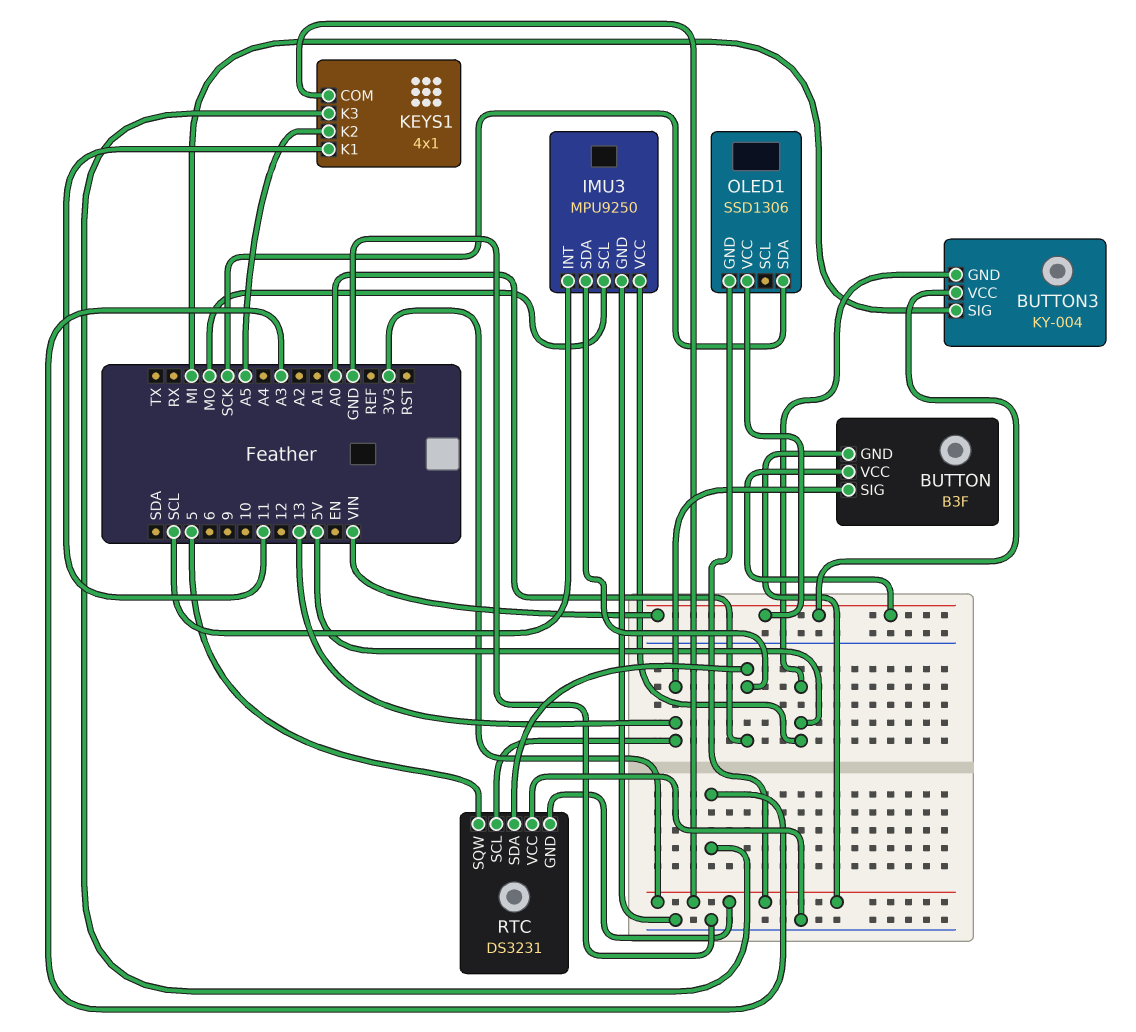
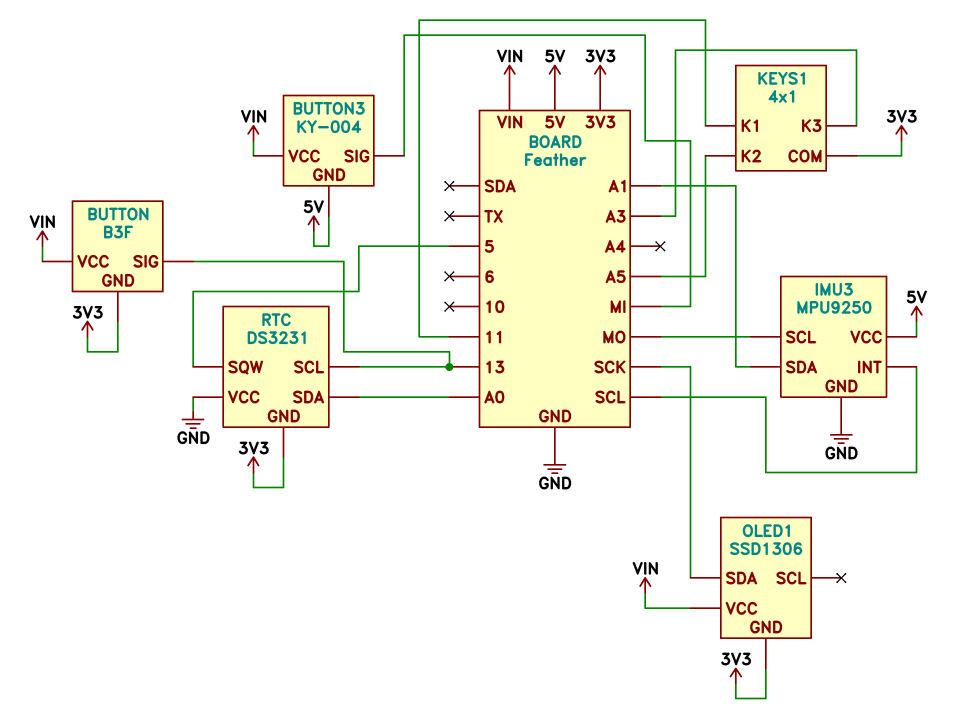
IMU3 pin SDA: A0 -> A1

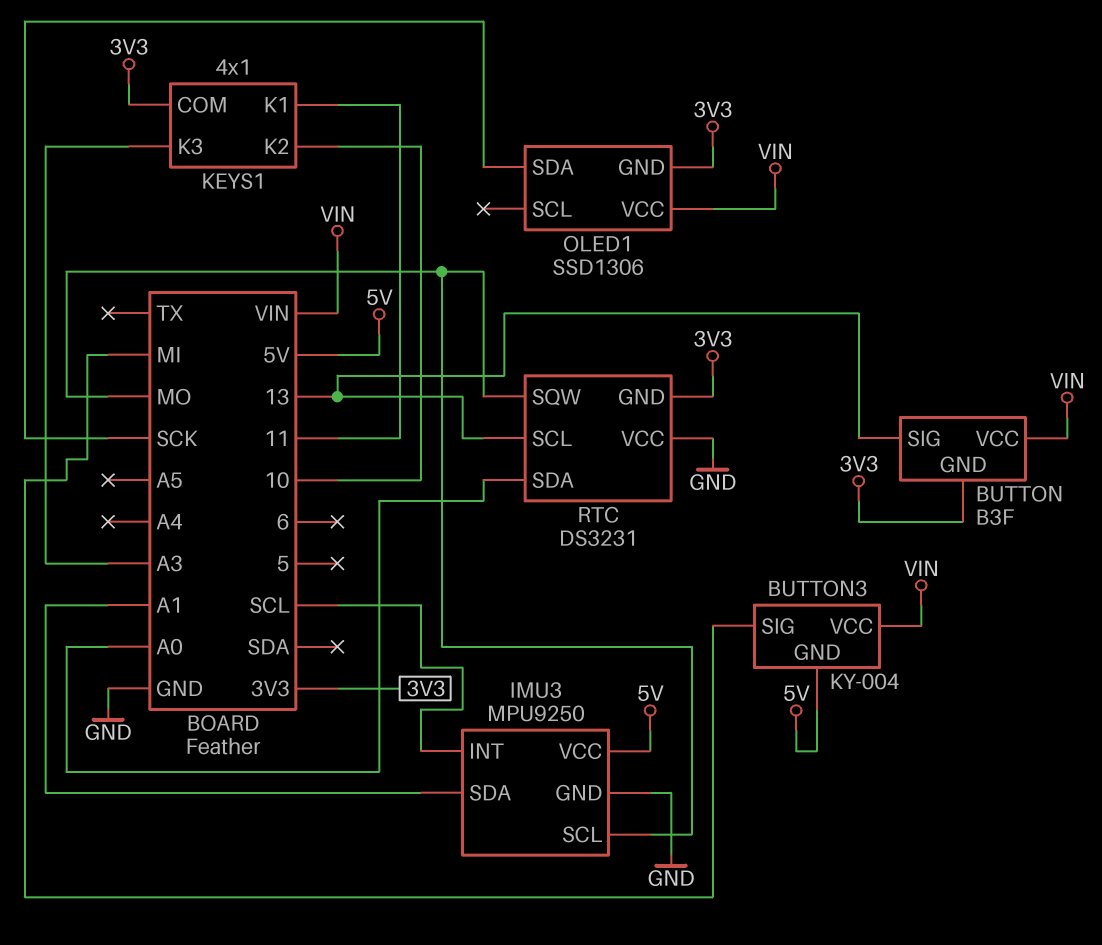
KEYS1 pin K2: A5 -> 10
RTC pin SQW: 5 -> MO

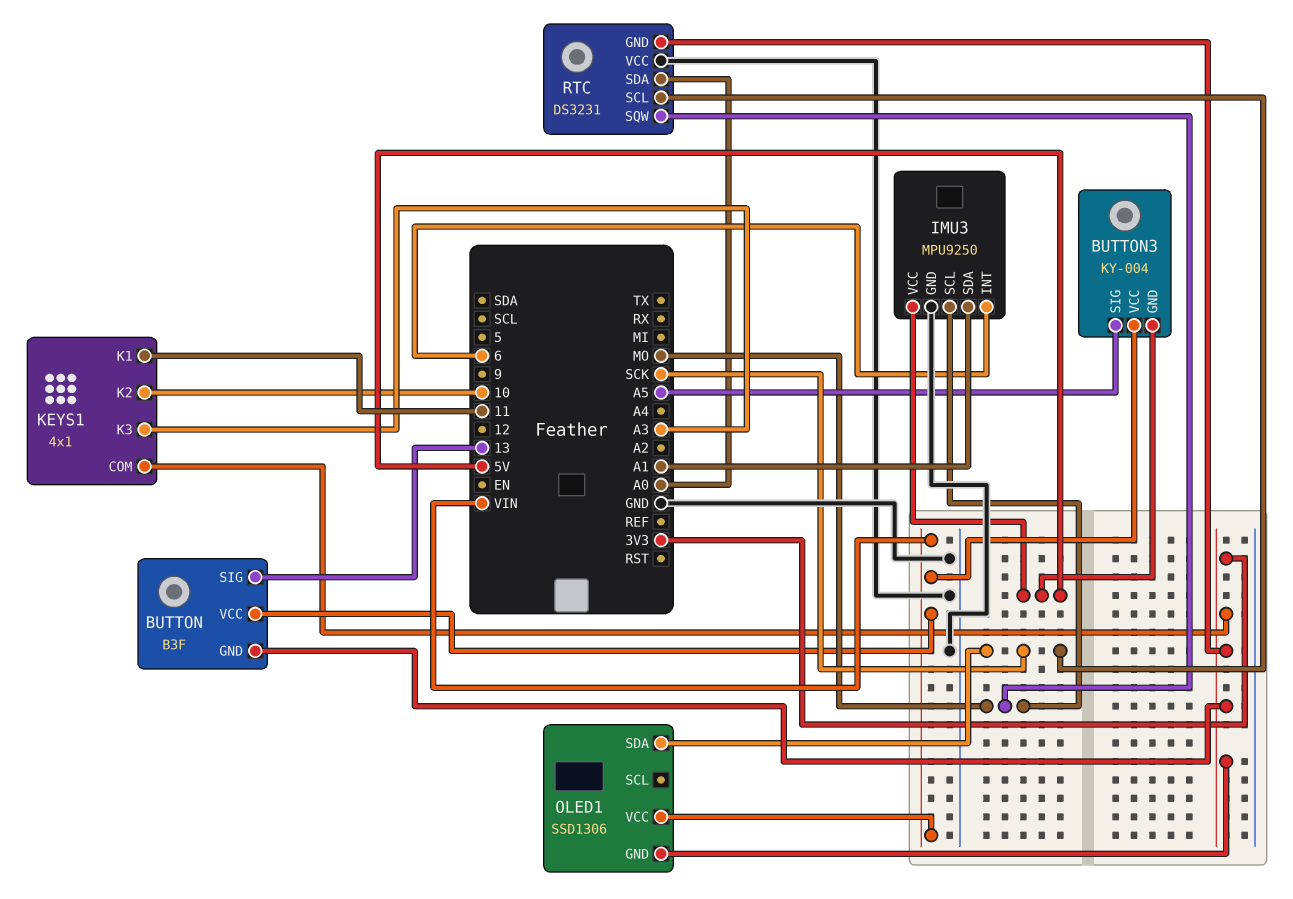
BUTTON3 pin SIG: MI -> A5
IMU3 pin INT: SCL -> 6
RTC pin SCL: 13 -> SCK

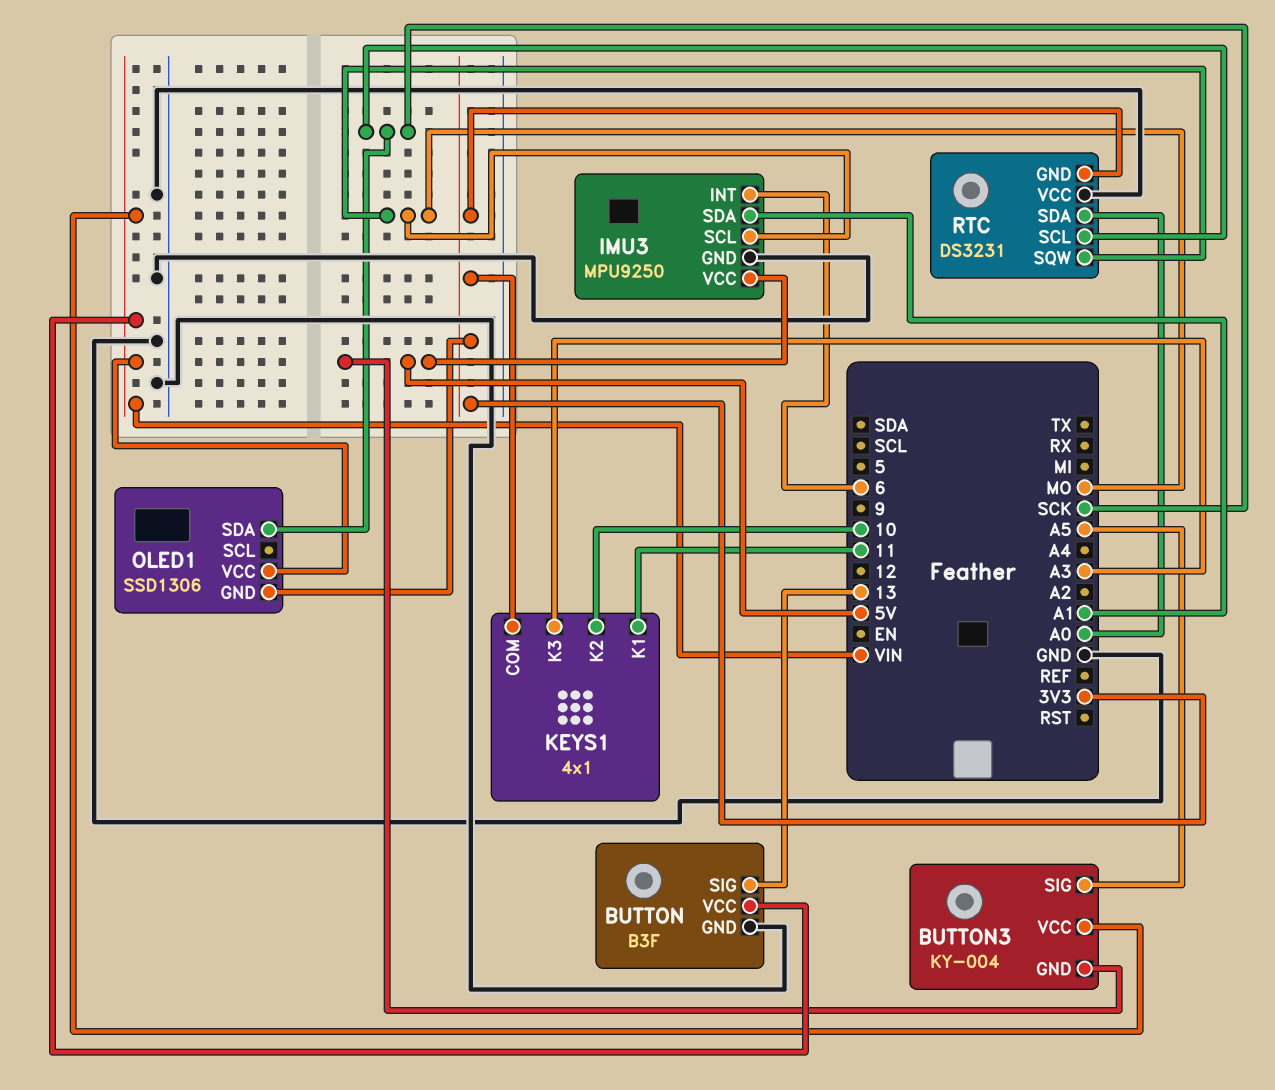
BUTTON pin GND: 3V3 -> GND

